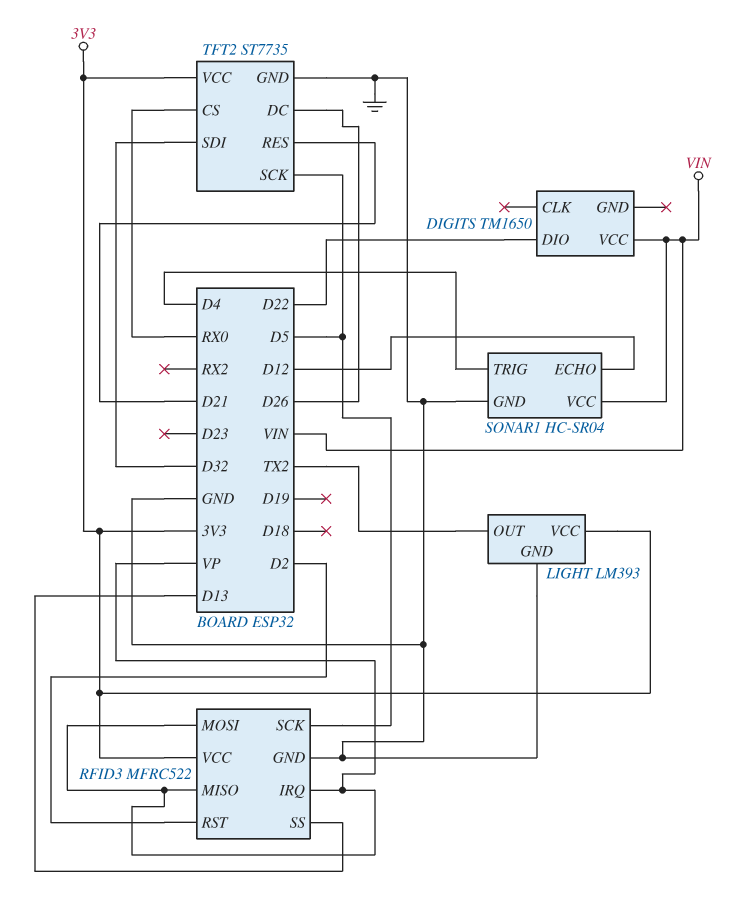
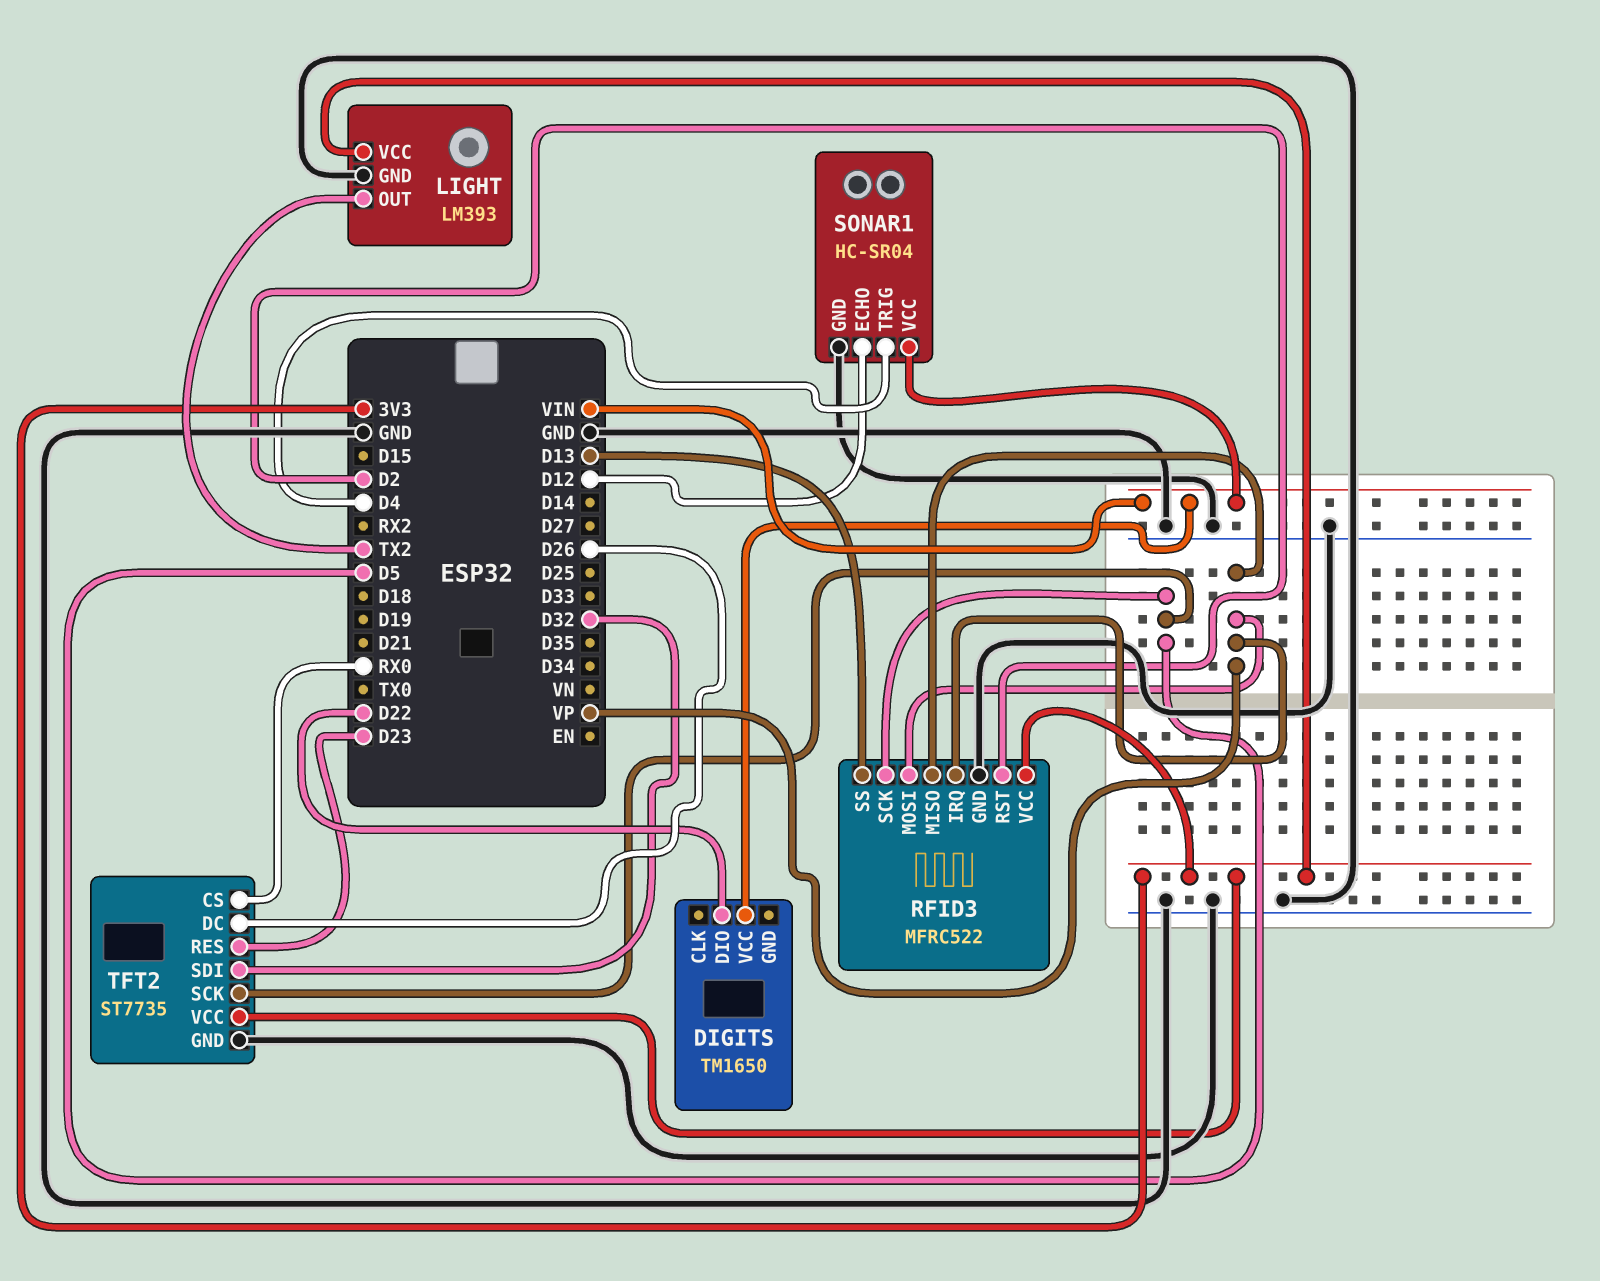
TFT2 pin RES: D21 -> D23

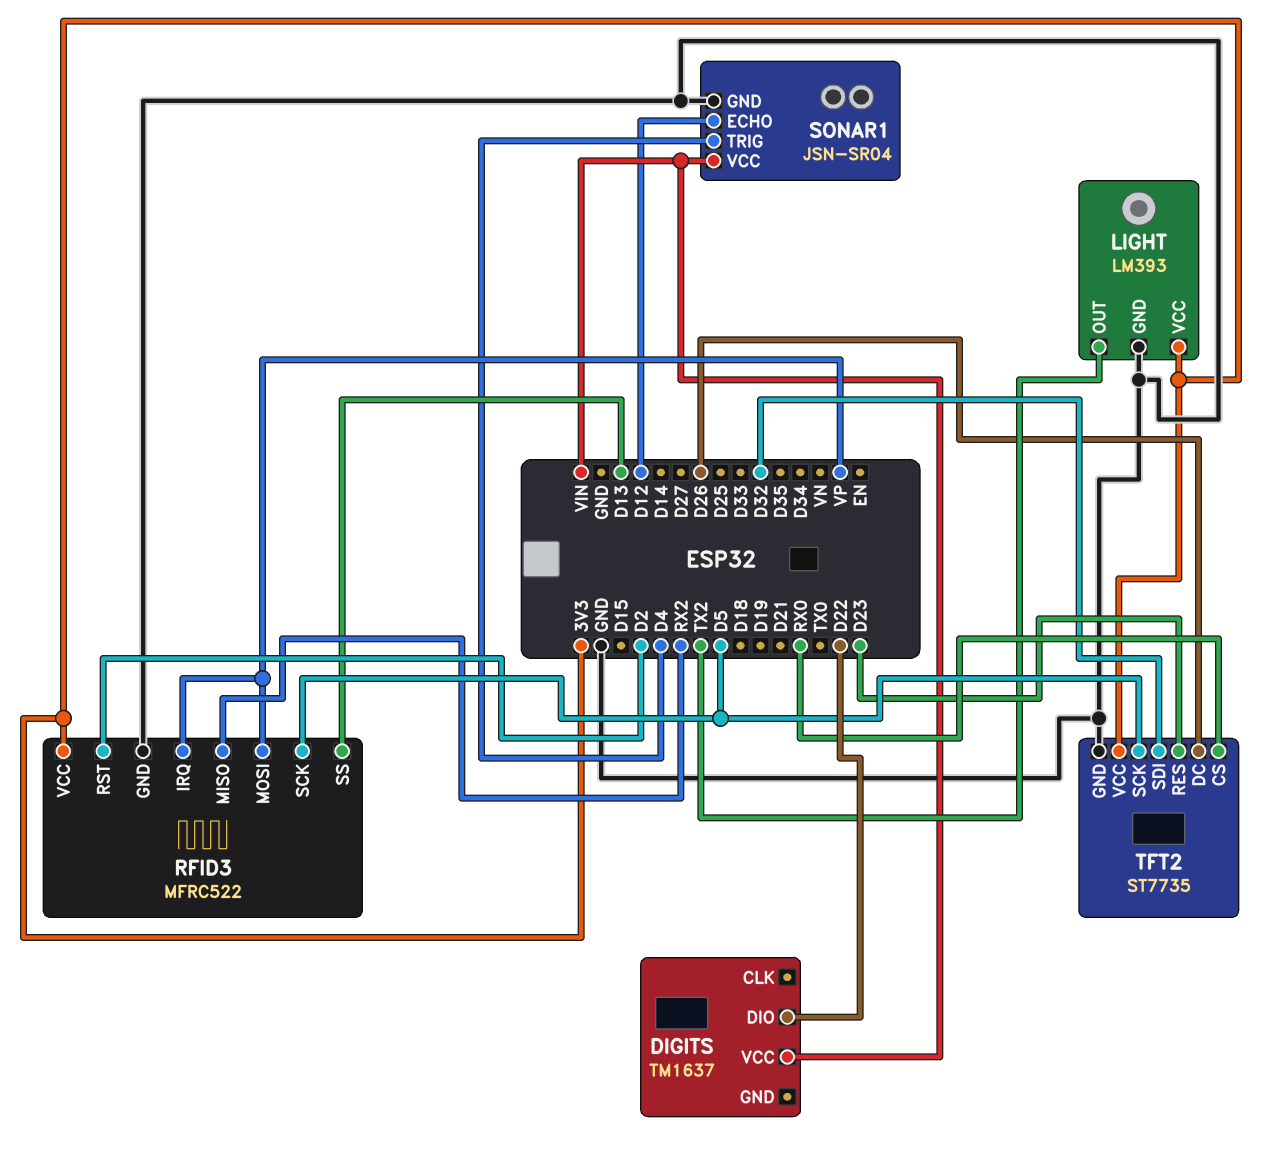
DIGITS: TM1650 -> TM1637
RFID3 pin MISO: VP -> RX2
SONAR1: HC-SR04 -> JSN-SR04

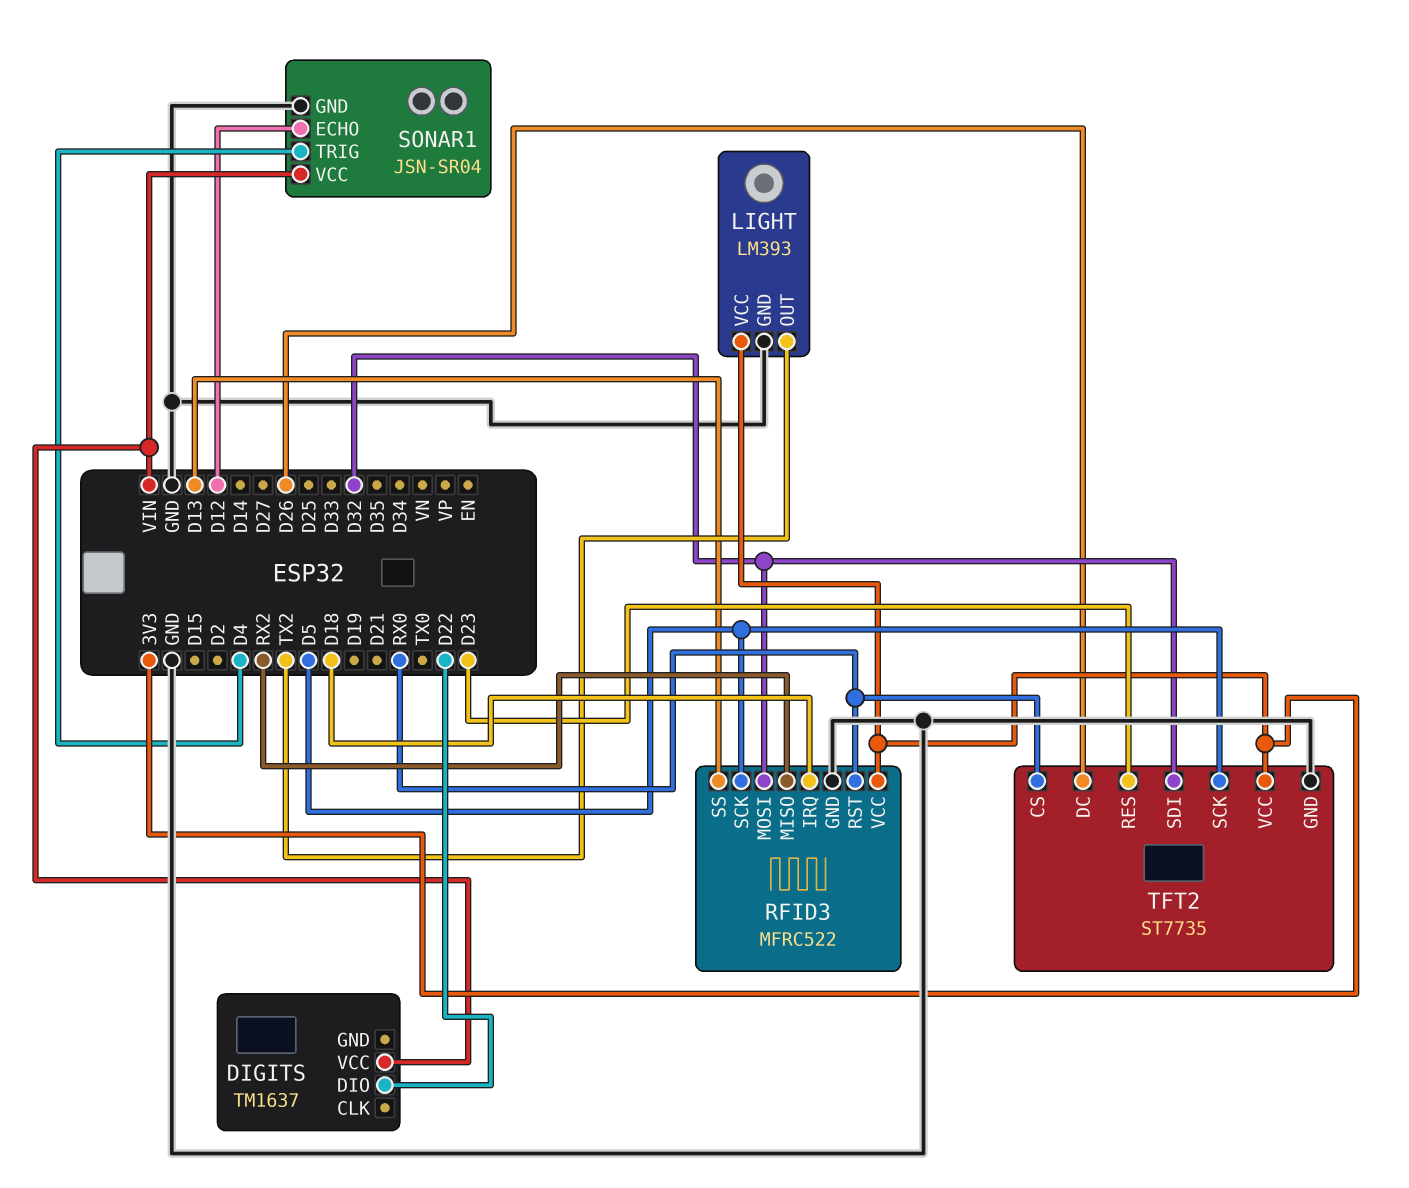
RFID3 pin IRQ: VP -> D18
RFID3 pin MOSI: VP -> D32
RFID3 pin RST: D2 -> RX0

